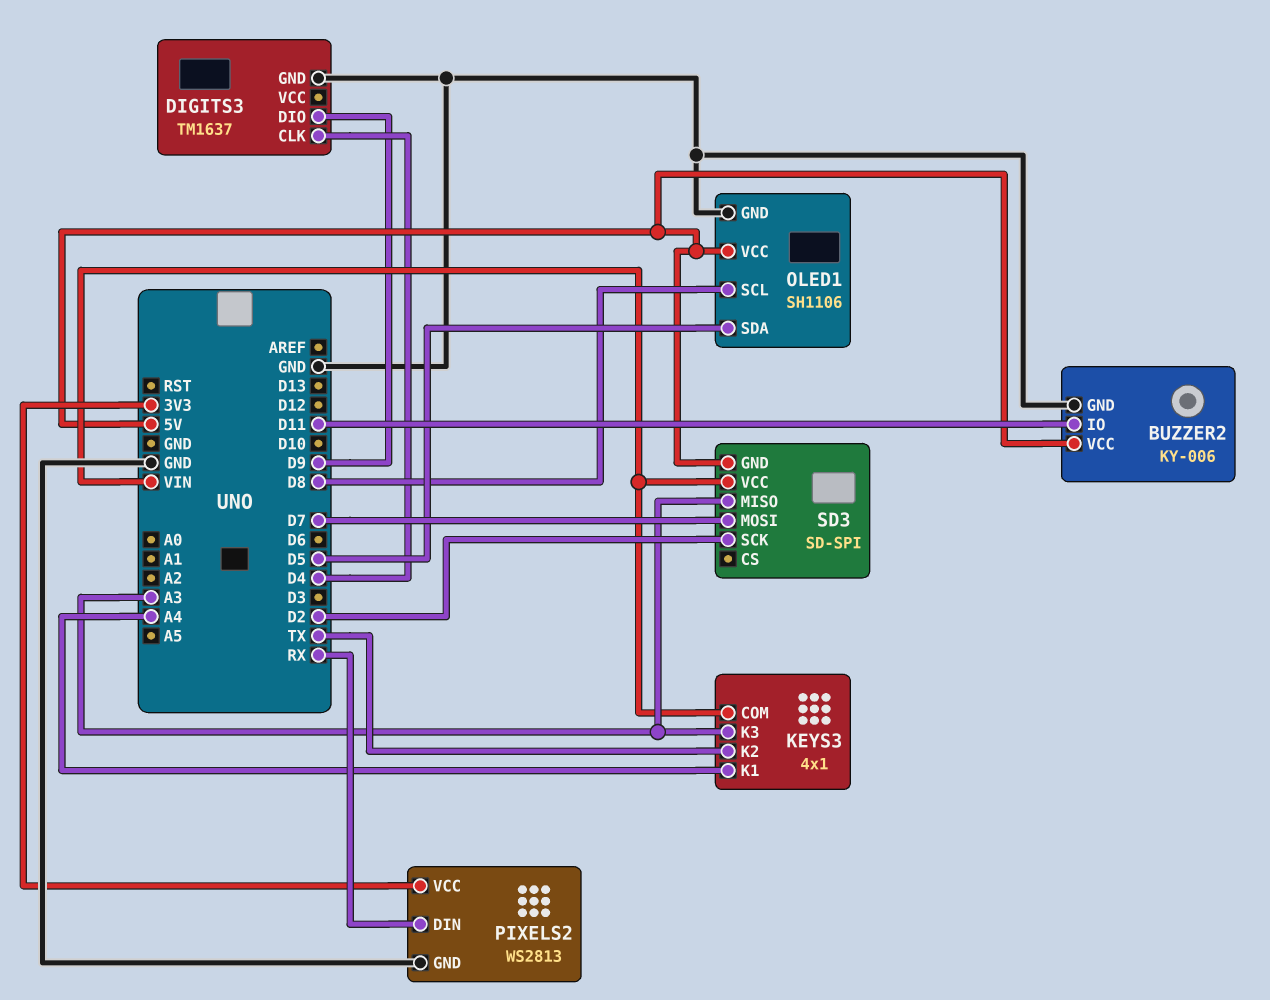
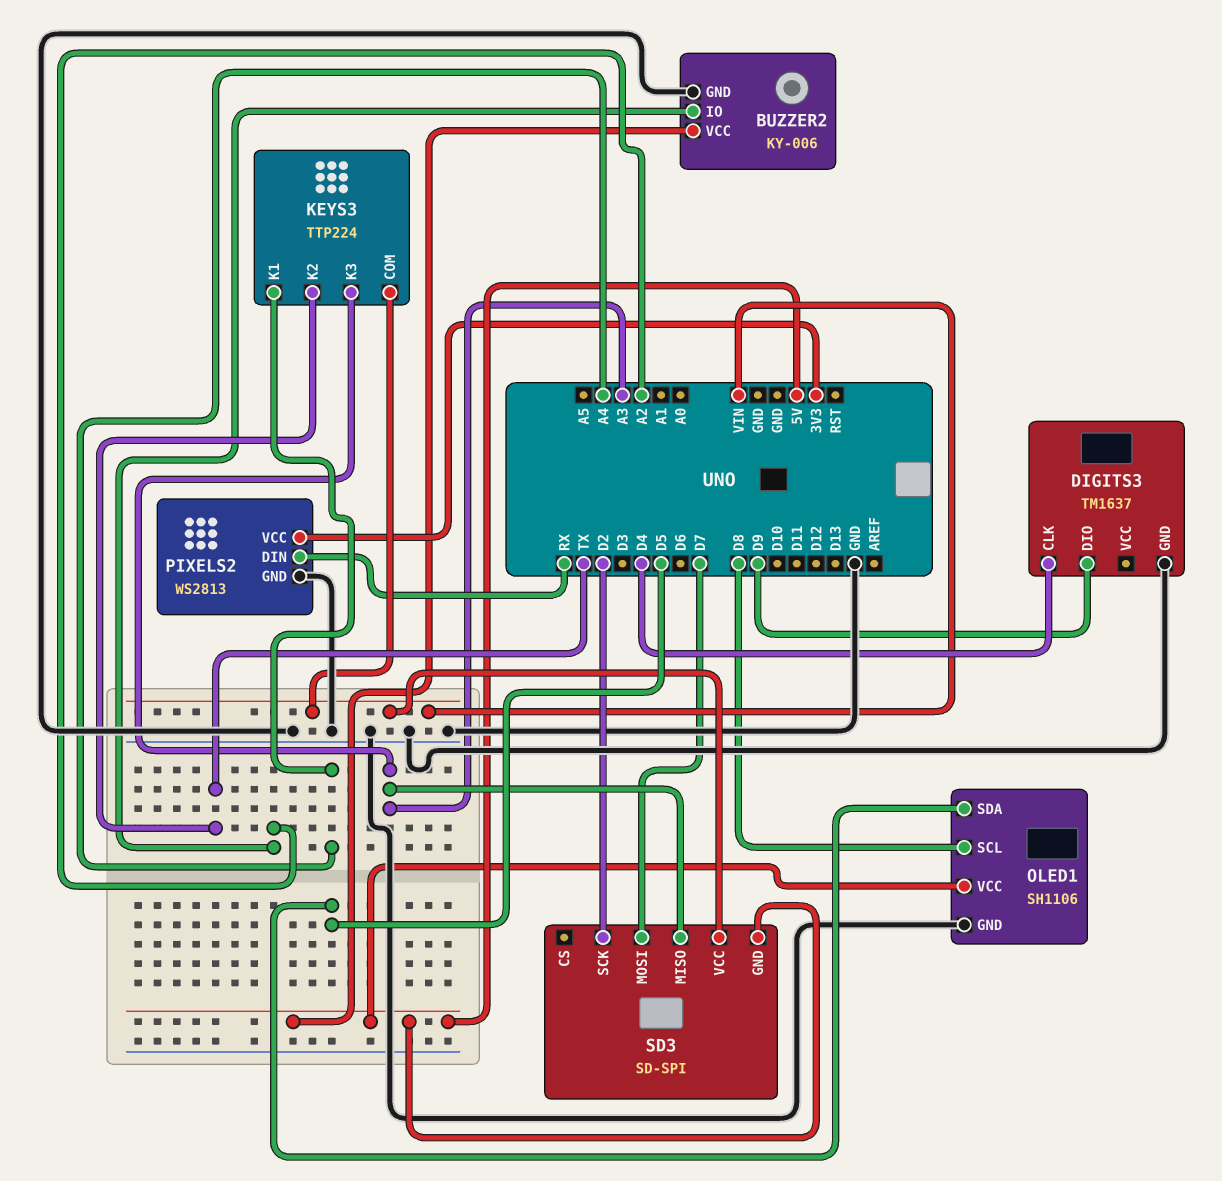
BUZZER2 pin IO: D11 -> A2
KEYS3: 4x1 -> TTP224

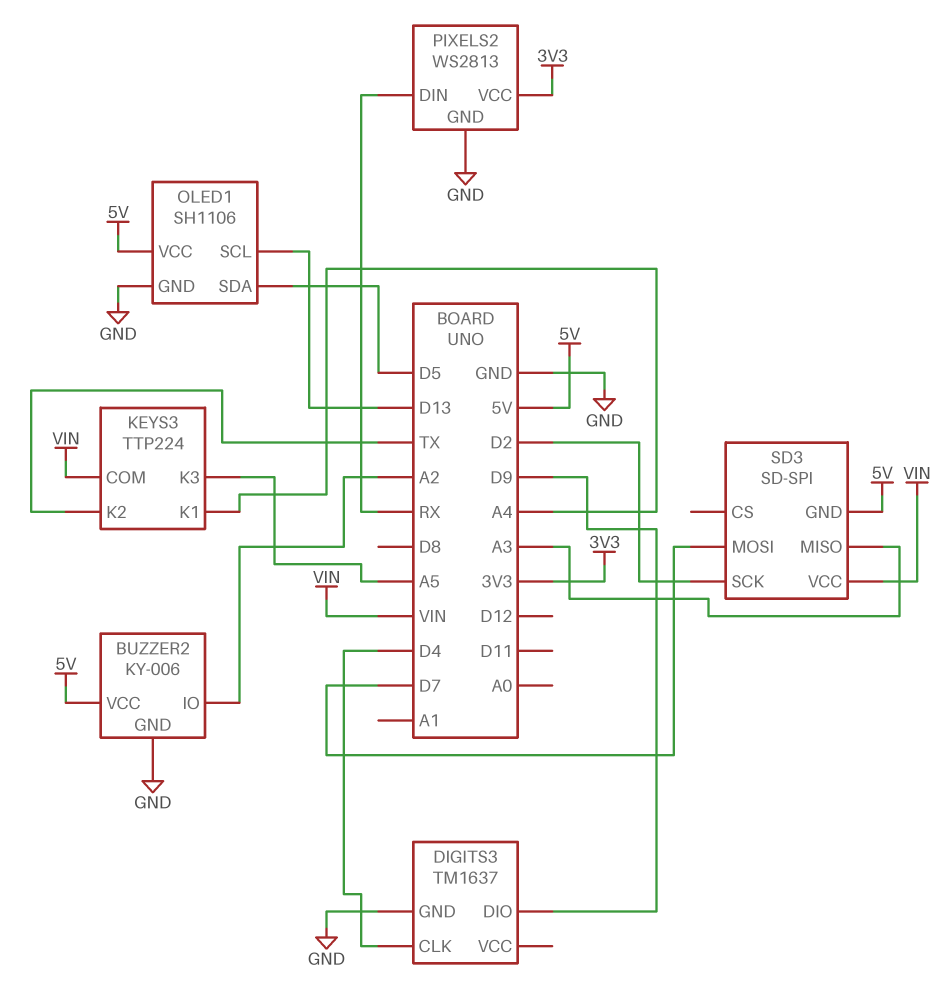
KEYS3 pin K3: A3 -> A5
OLED1 pin SCL: D8 -> D13

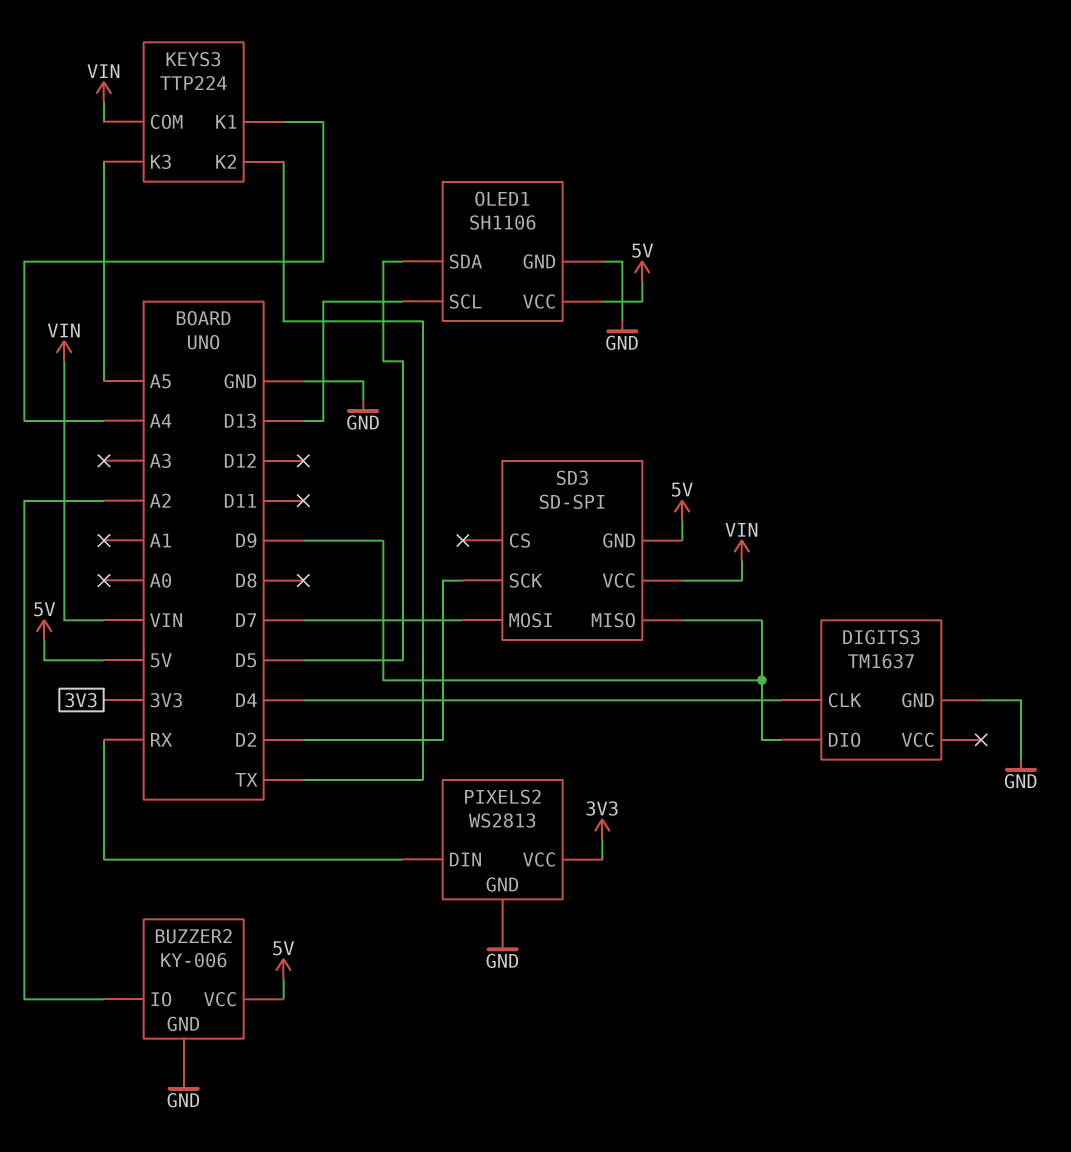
SD3 pin MISO: A3 -> D9

